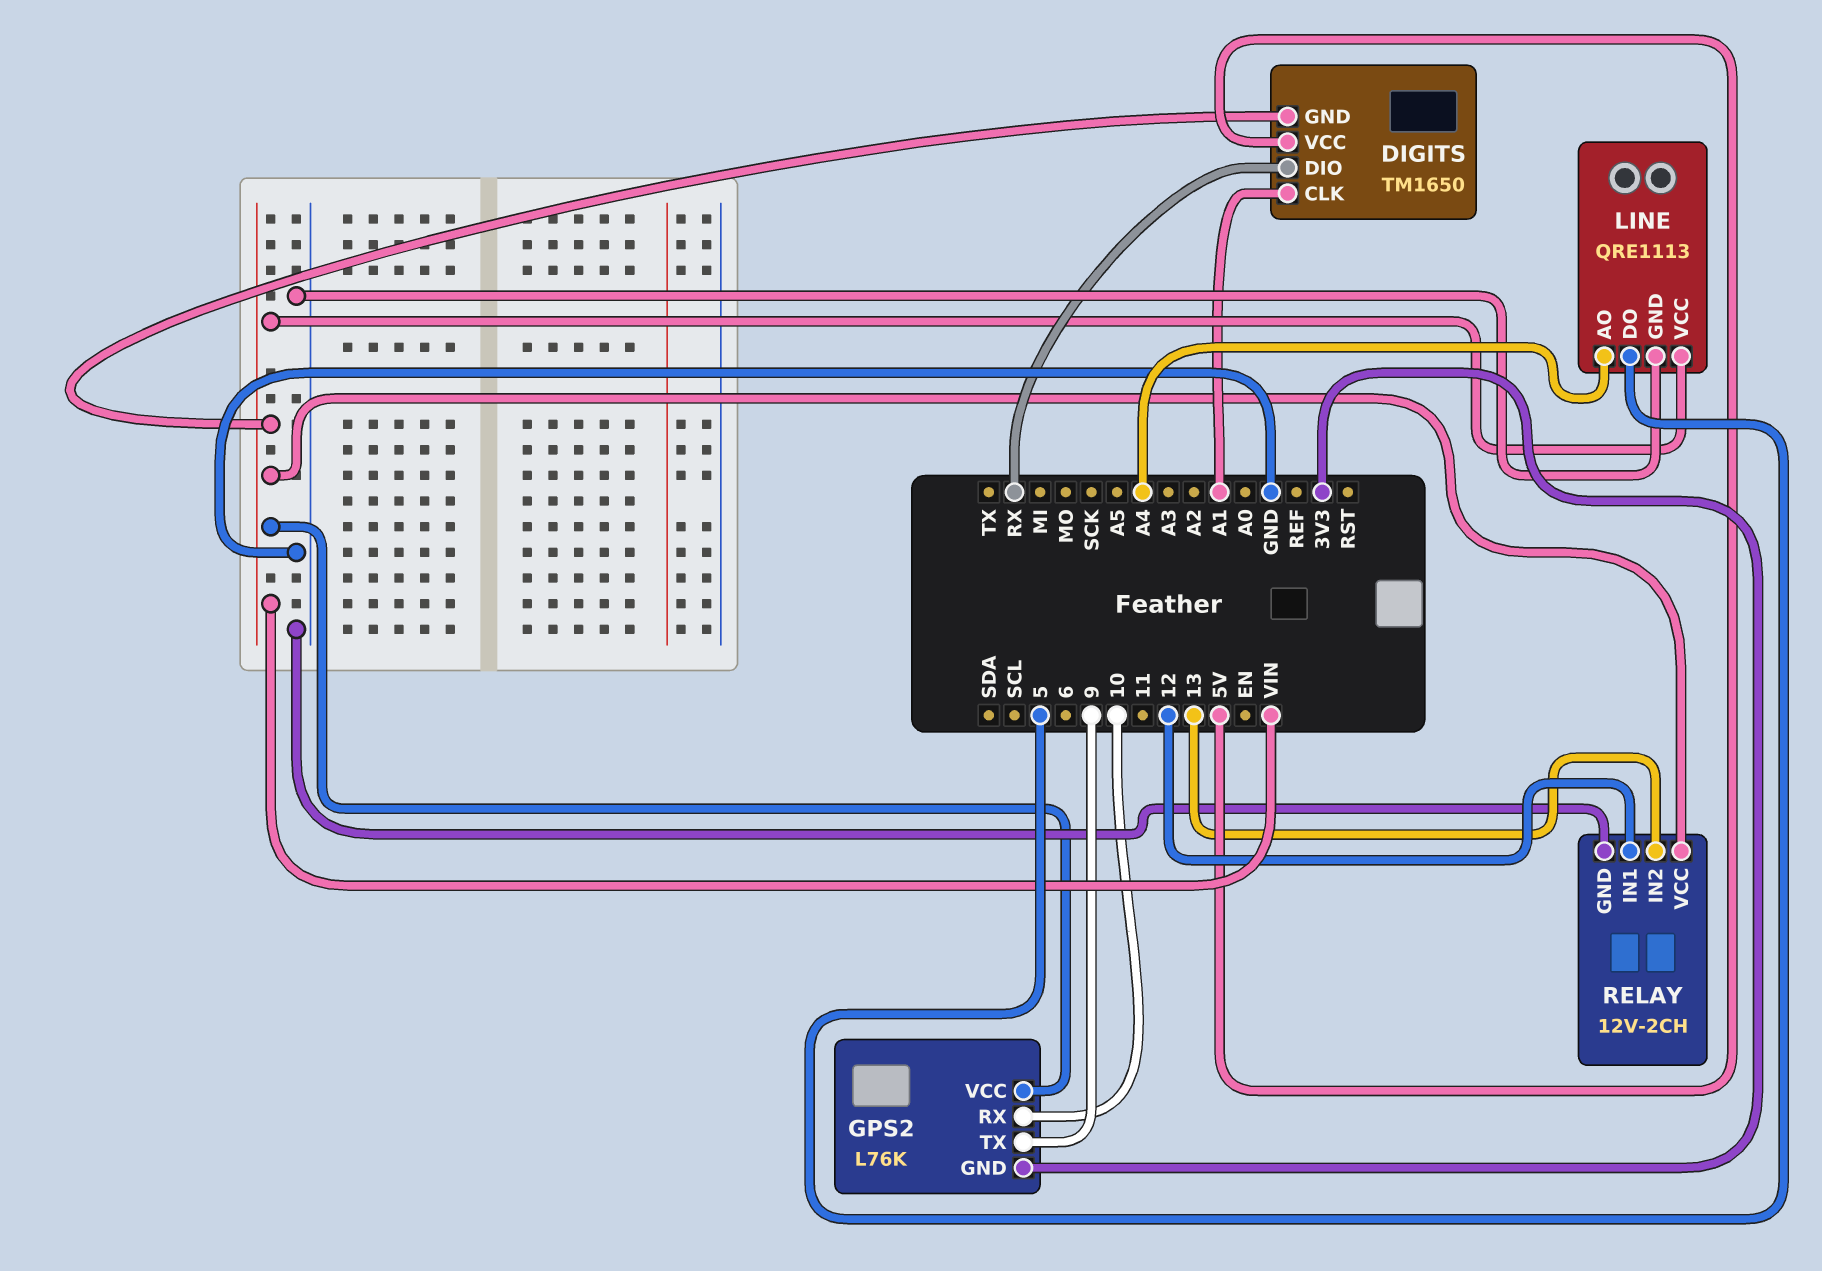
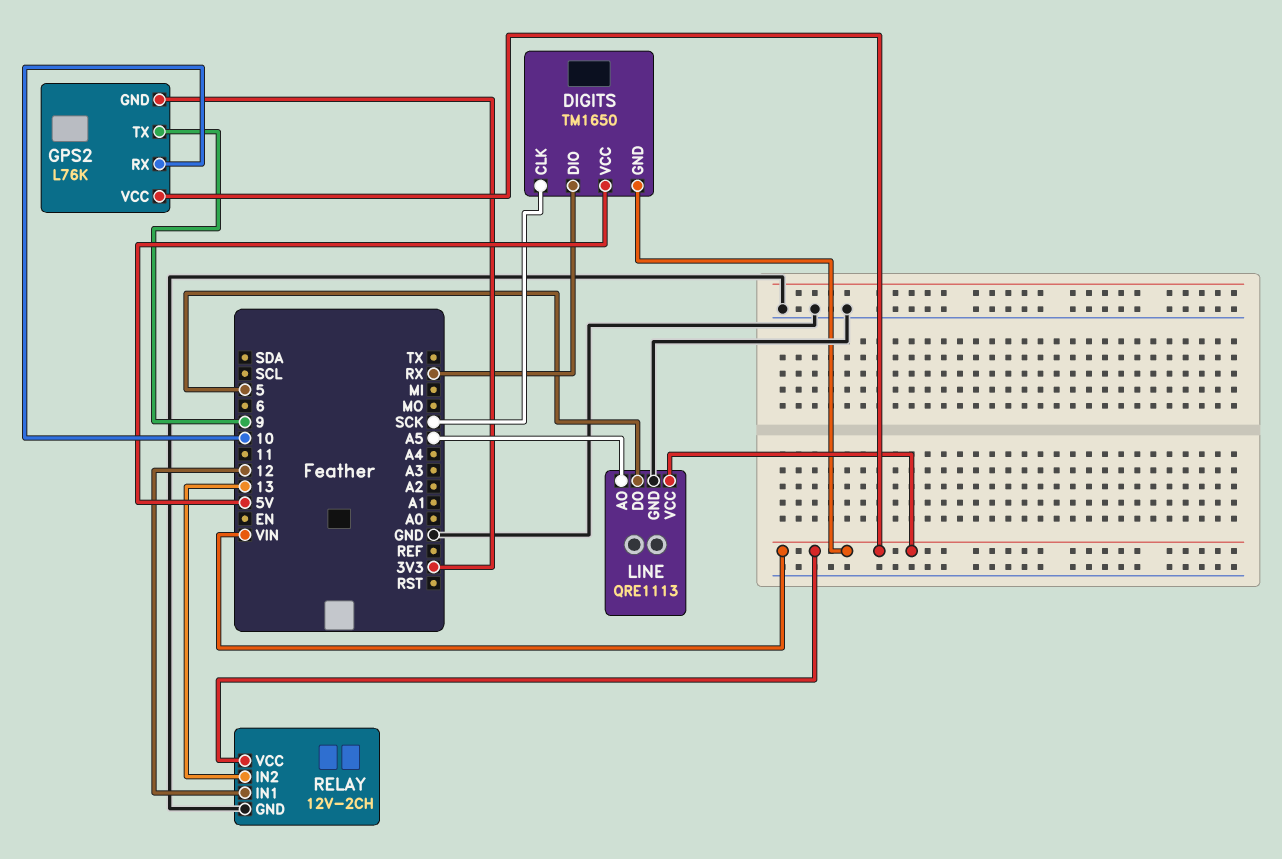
DIGITS pin CLK: A1 -> SCK
LINE pin AO: A4 -> A5

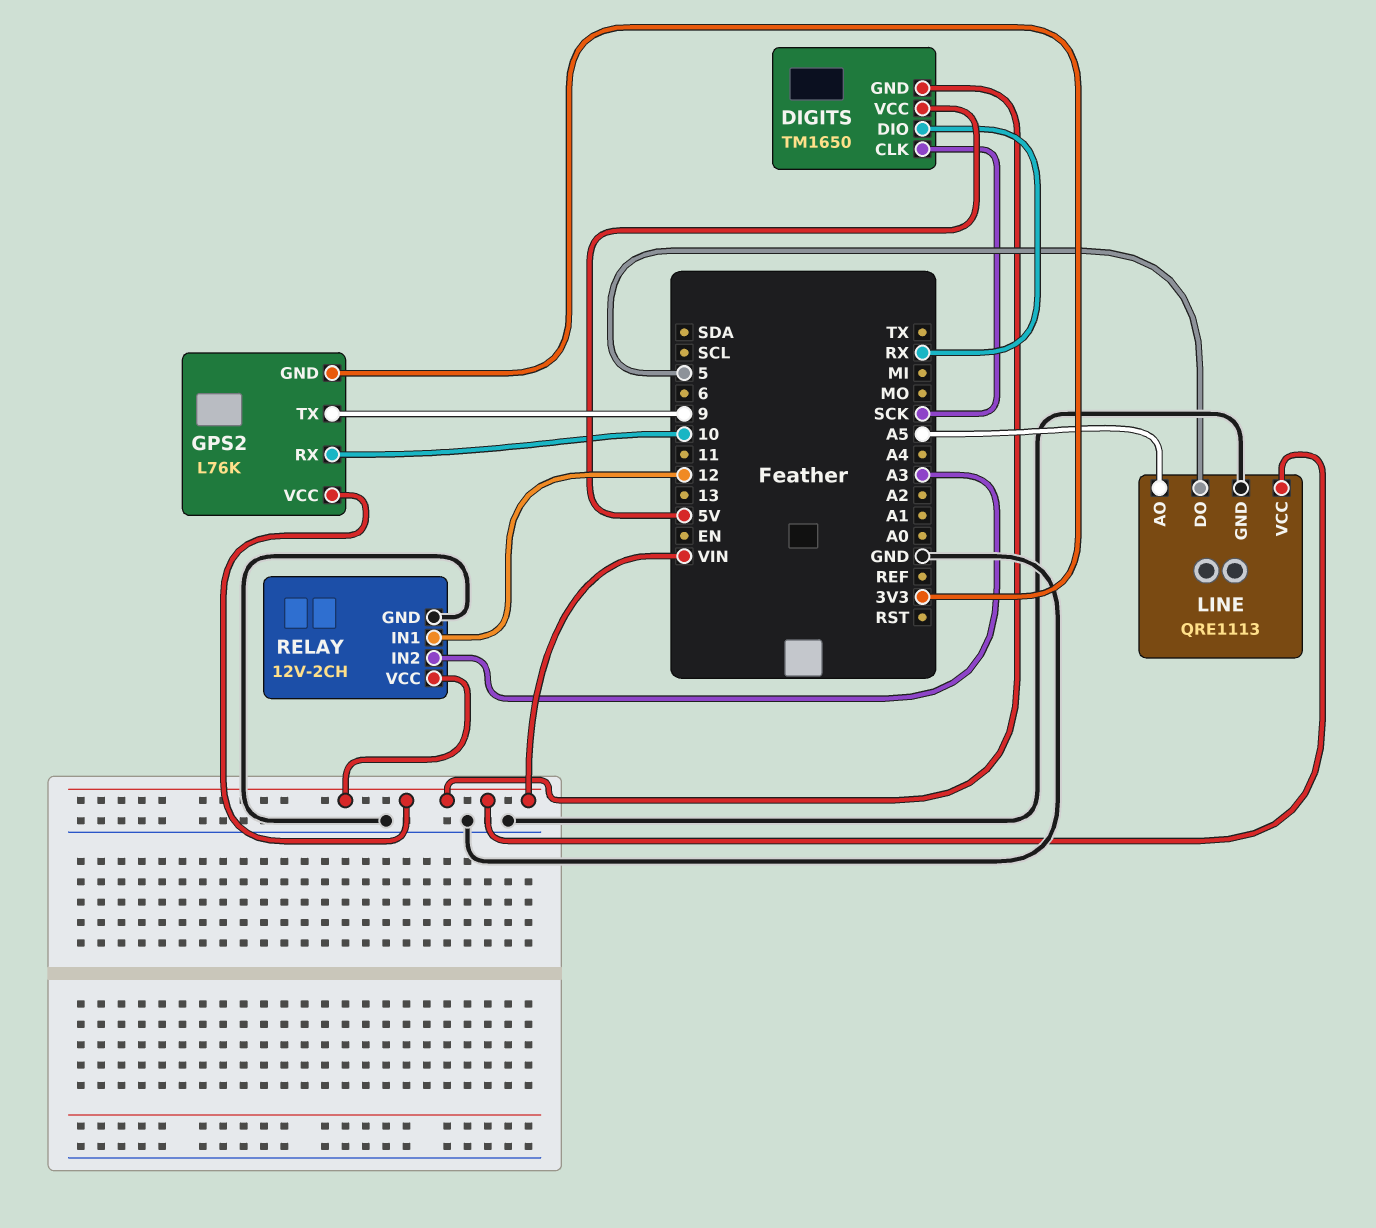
RELAY pin IN2: 13 -> A3

